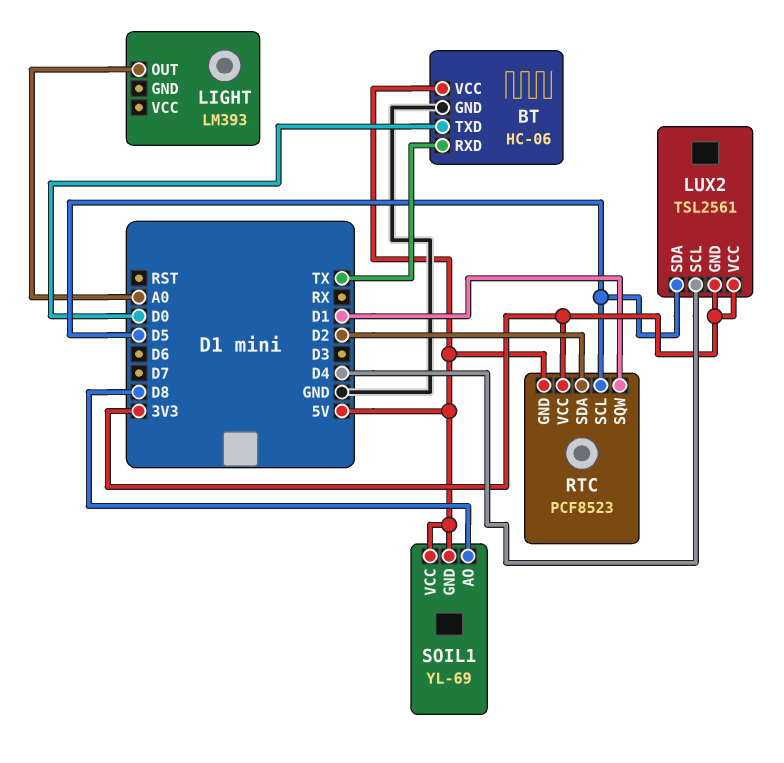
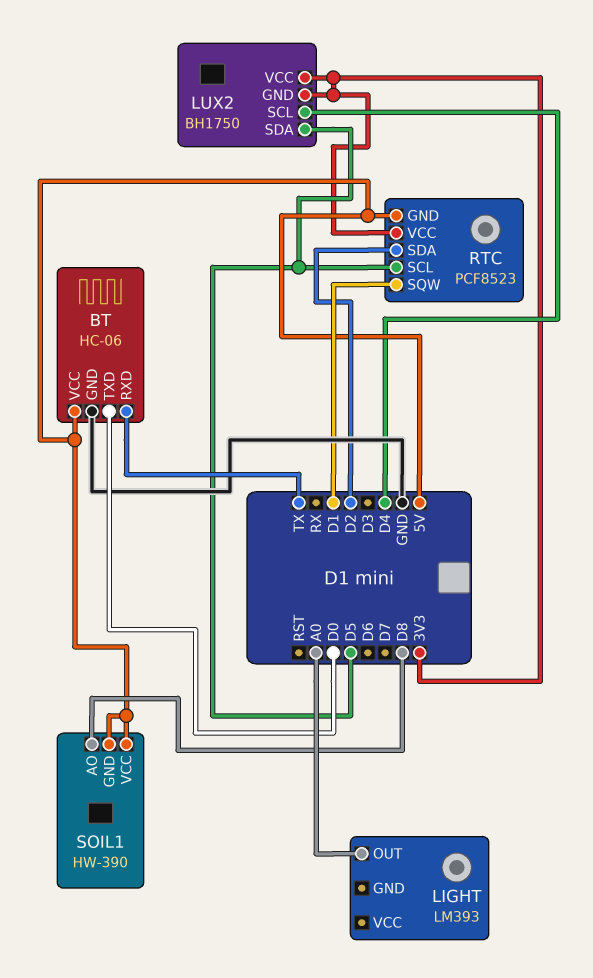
LUX2: TSL2561 -> BH1750
SOIL1: YL-69 -> HW-390

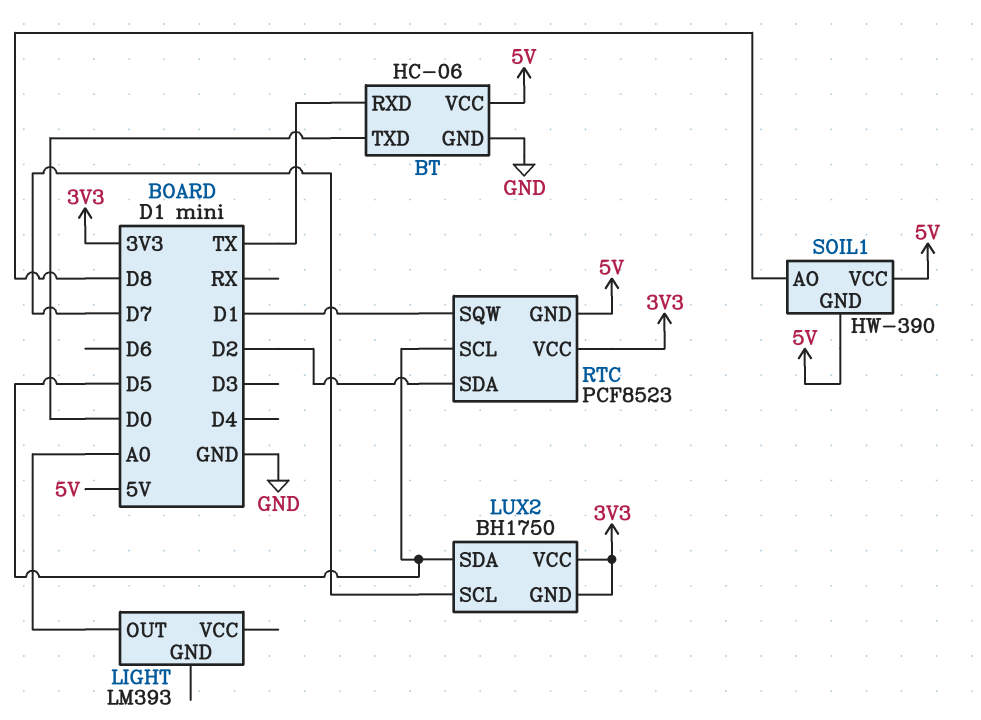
LUX2 pin SCL: D4 -> D7

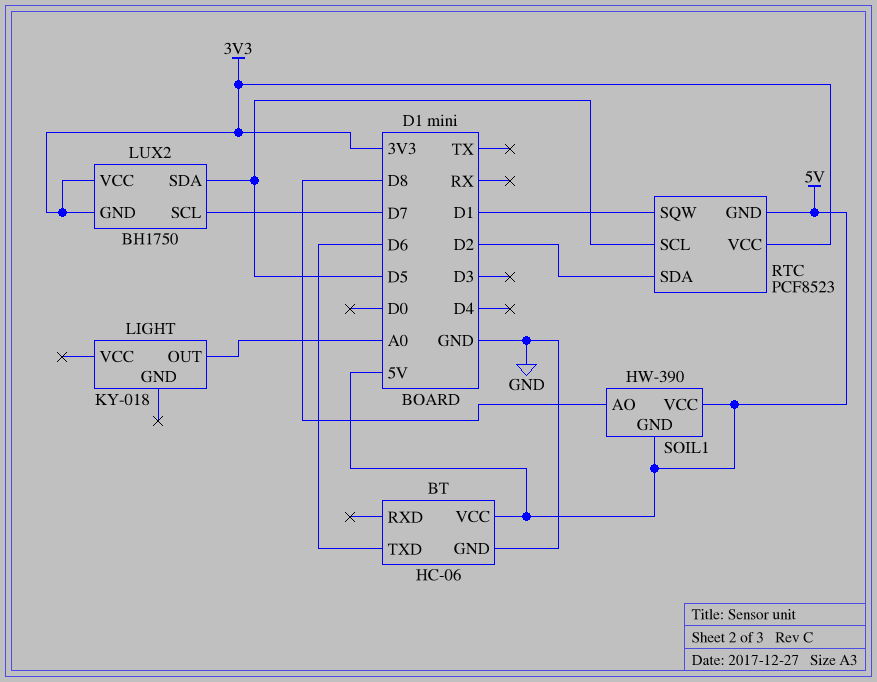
BT pin RXD: TX -> none
BT pin TXD: D0 -> D6
LIGHT: LM393 -> KY-018

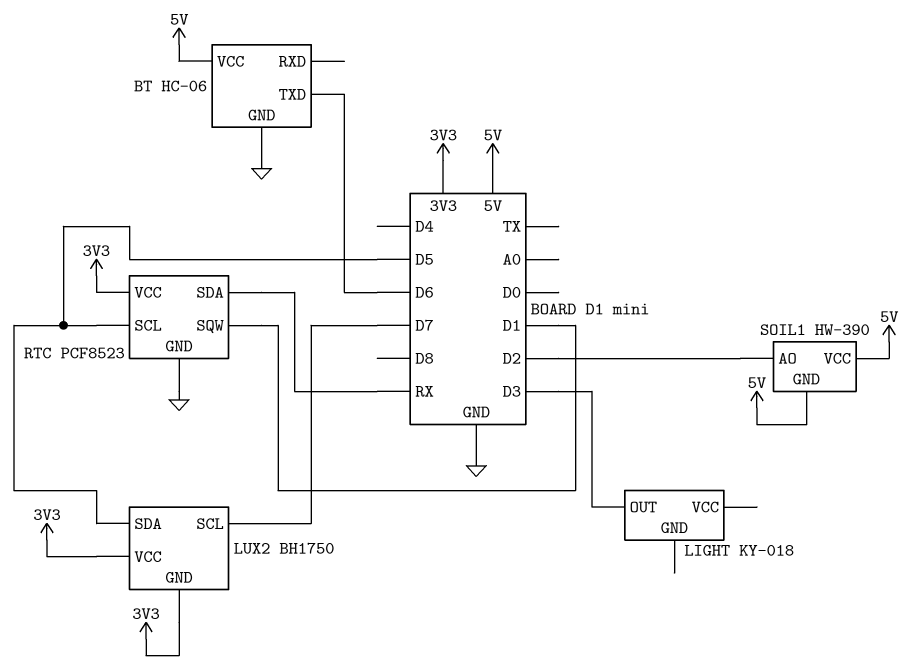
LIGHT pin OUT: A0 -> D3
RTC pin GND: 5V -> GND
RTC pin SDA: D2 -> RX
SOIL1 pin AO: D8 -> D2

